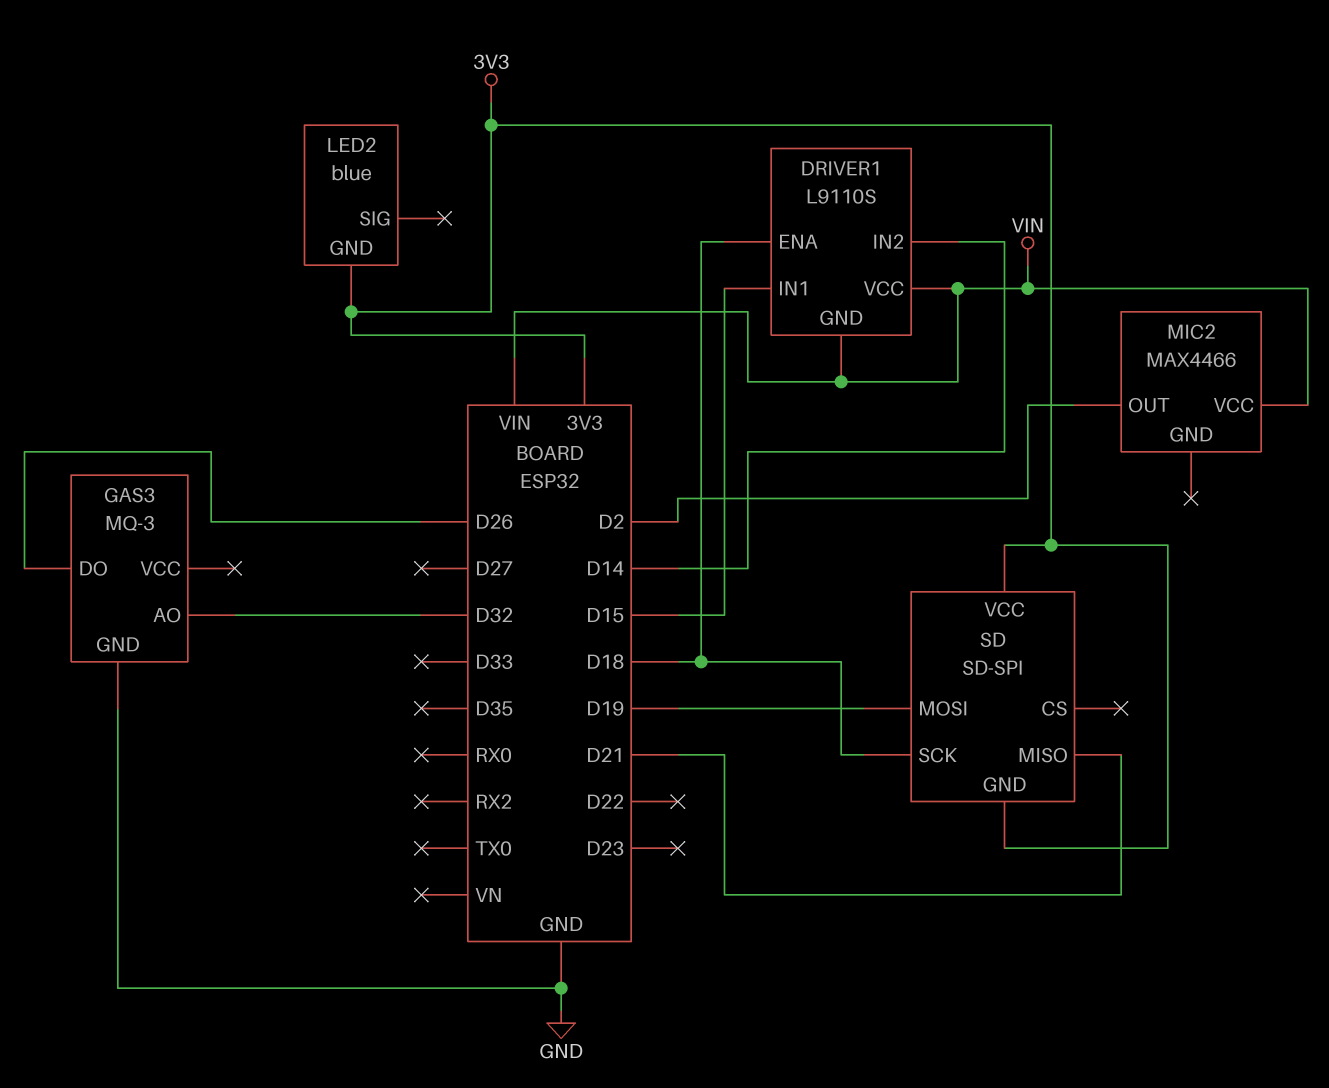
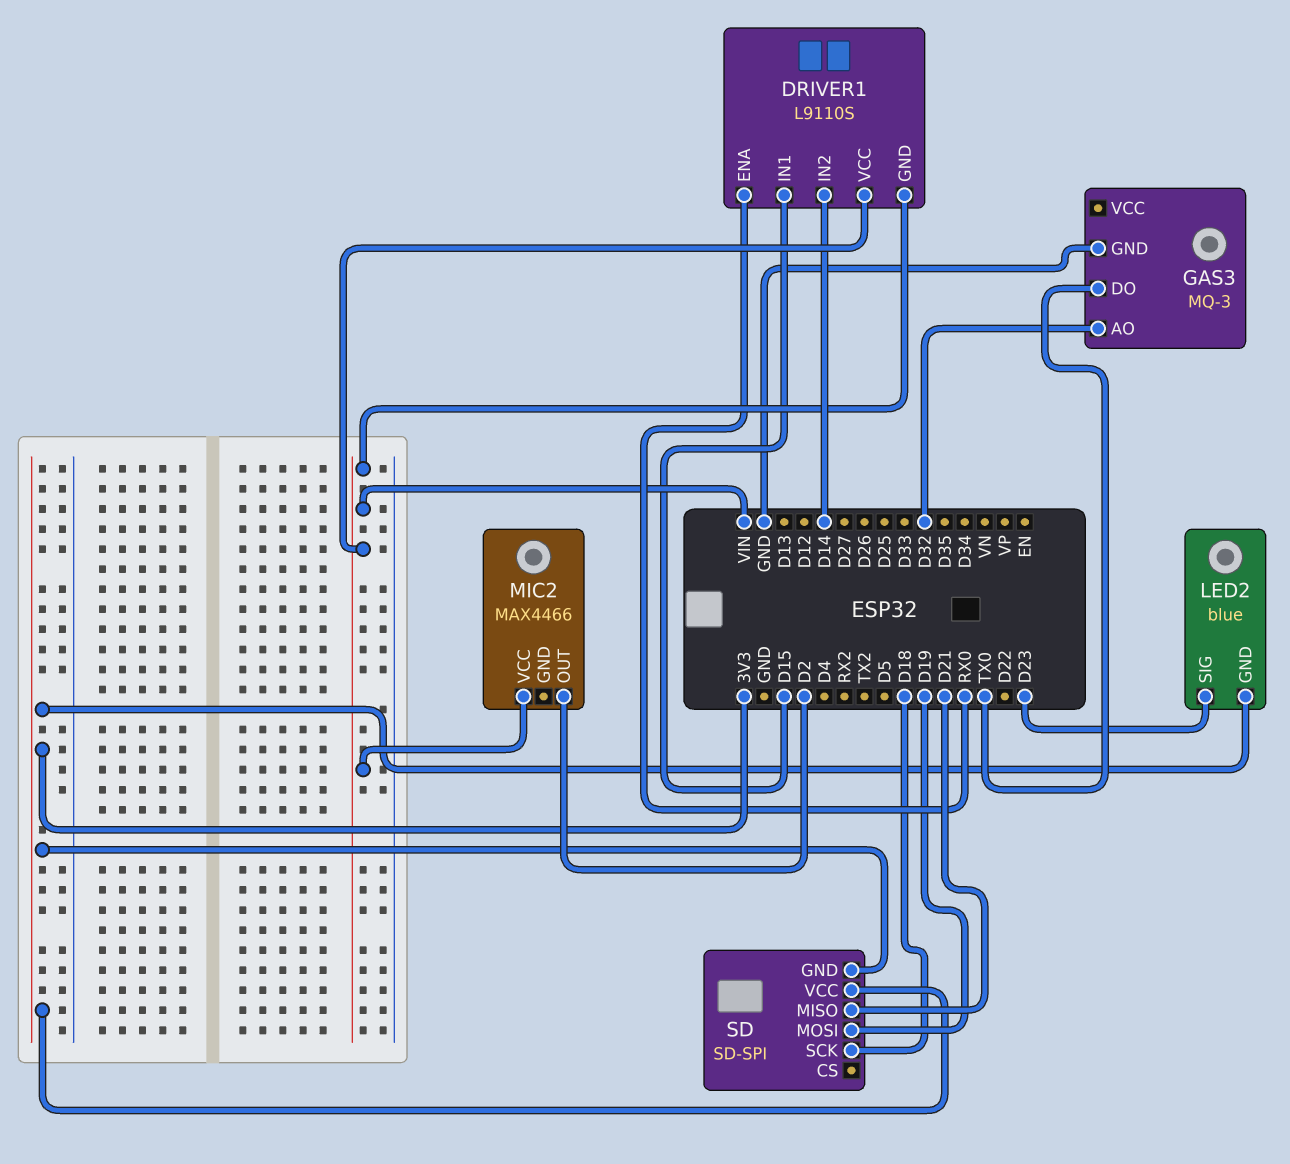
DRIVER1 pin ENA: D18 -> RX0
GAS3 pin DO: D26 -> TX0
LED2 pin SIG: none -> D23

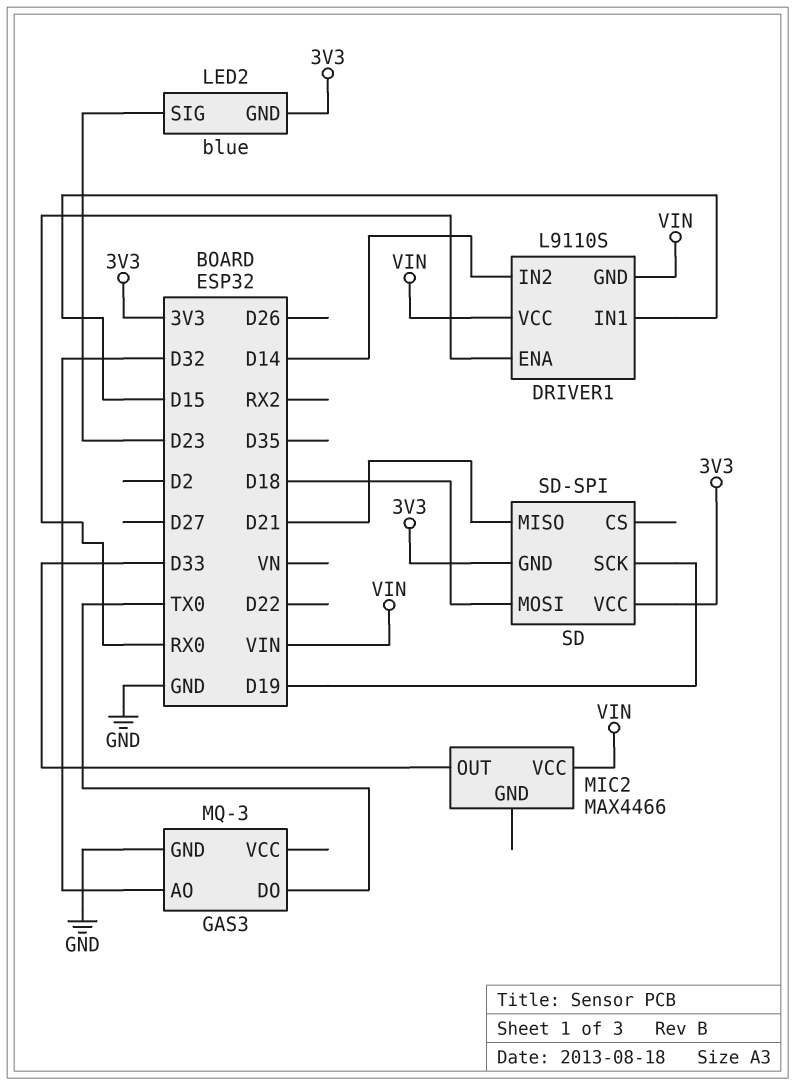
MIC2 pin OUT: D2 -> D33
SD pin MOSI: D19 -> D18
SD pin SCK: D18 -> D19

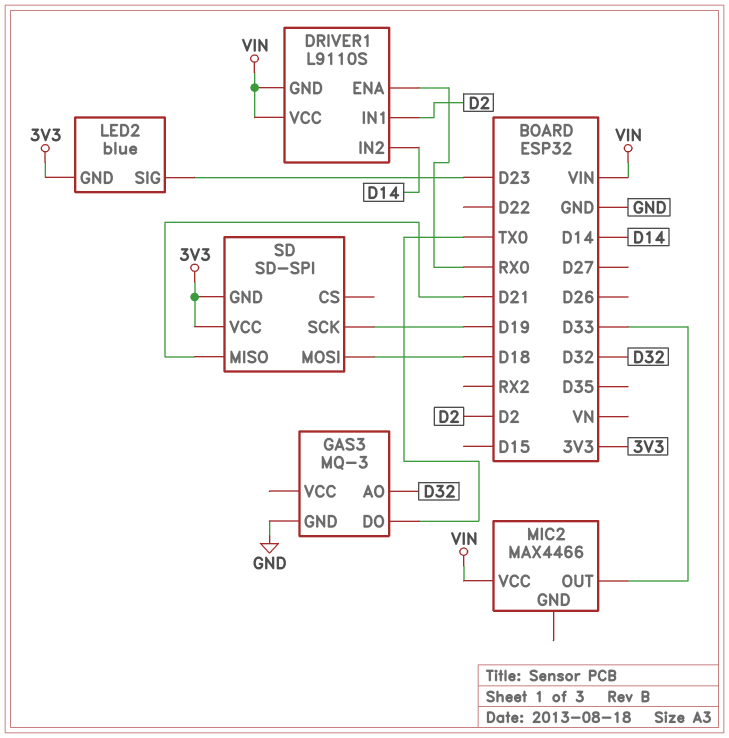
DRIVER1 pin IN1: D15 -> D2

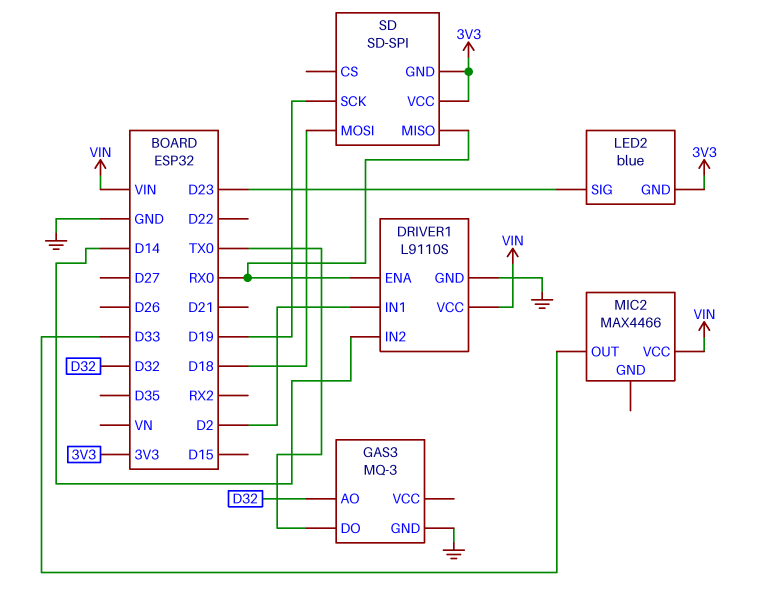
DRIVER1 pin GND: VIN -> GND
SD pin MISO: D21 -> RX0

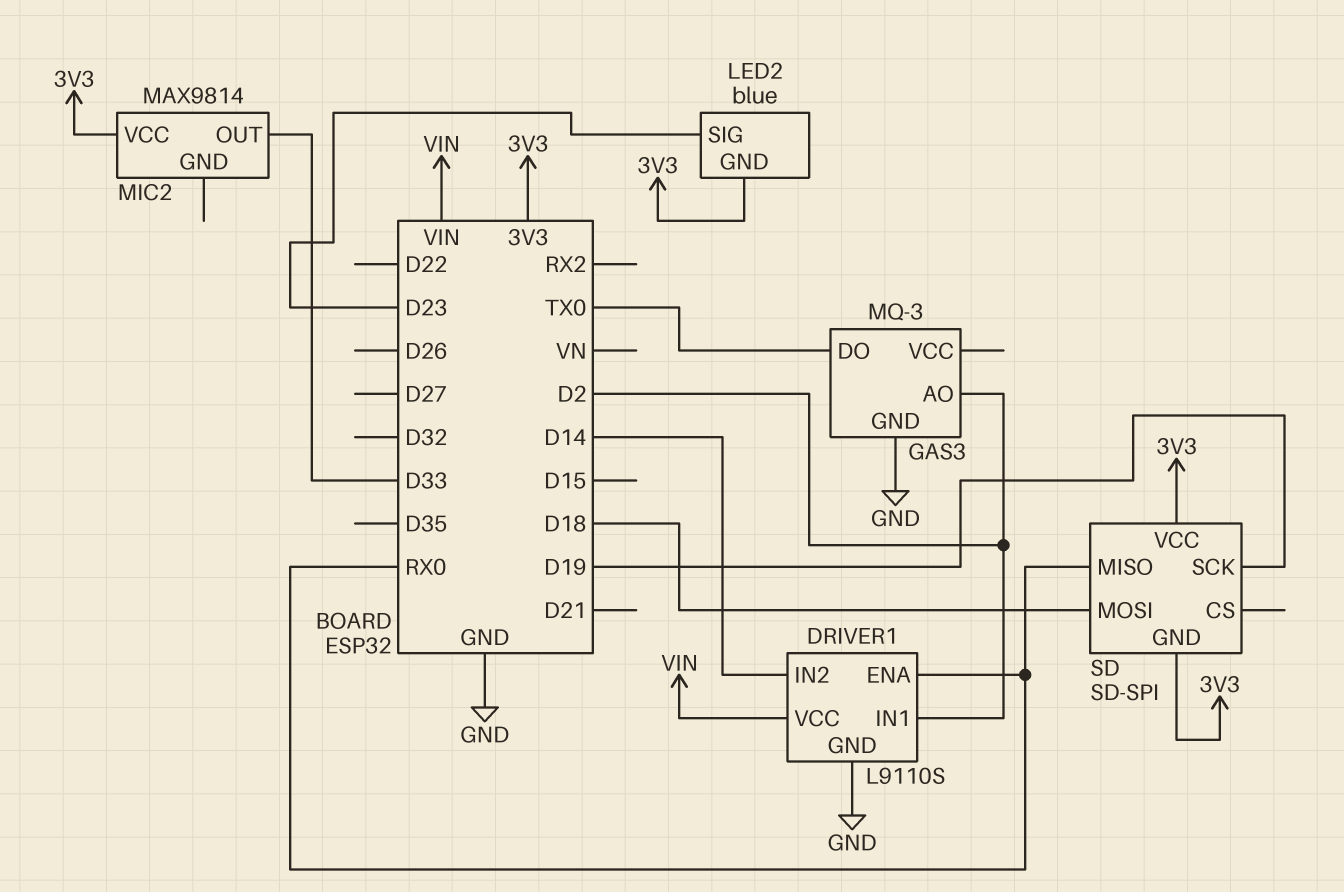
GAS3 pin AO: D32 -> D2
MIC2: MAX4466 -> MAX9814
MIC2 pin VCC: VIN -> 3V3

